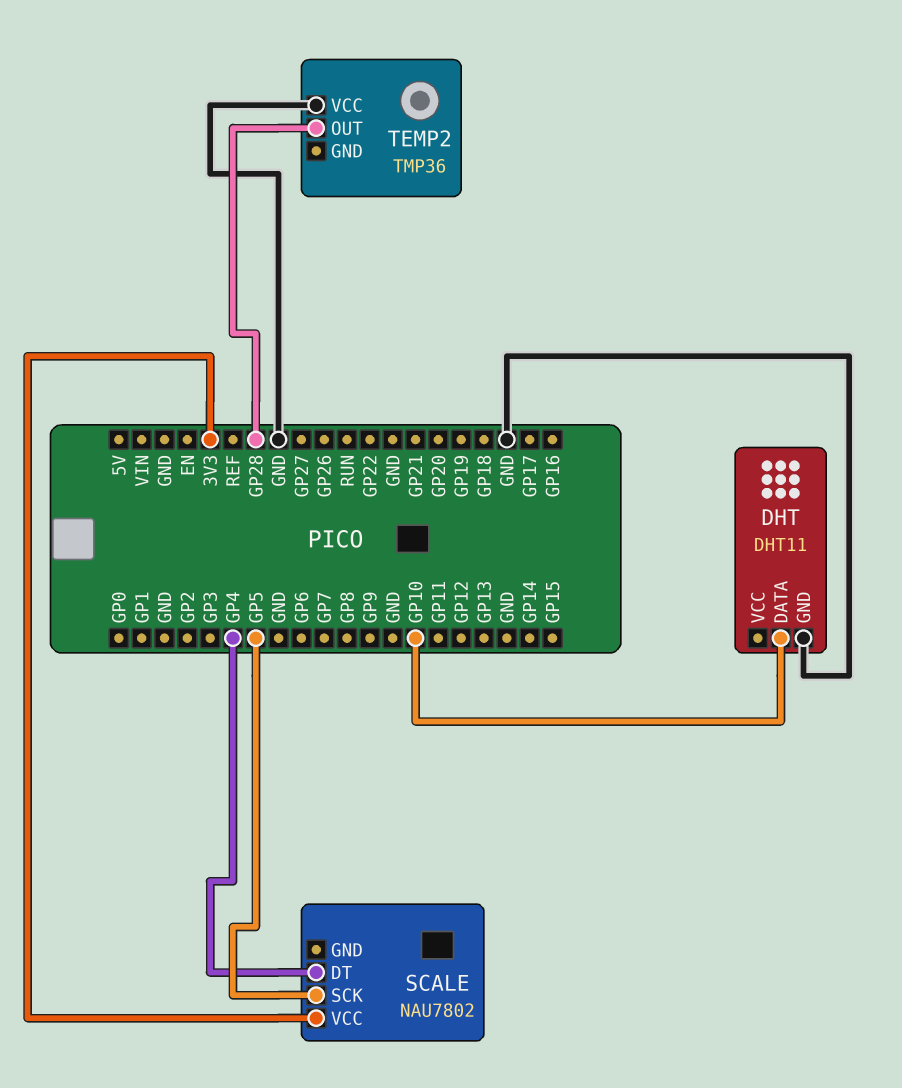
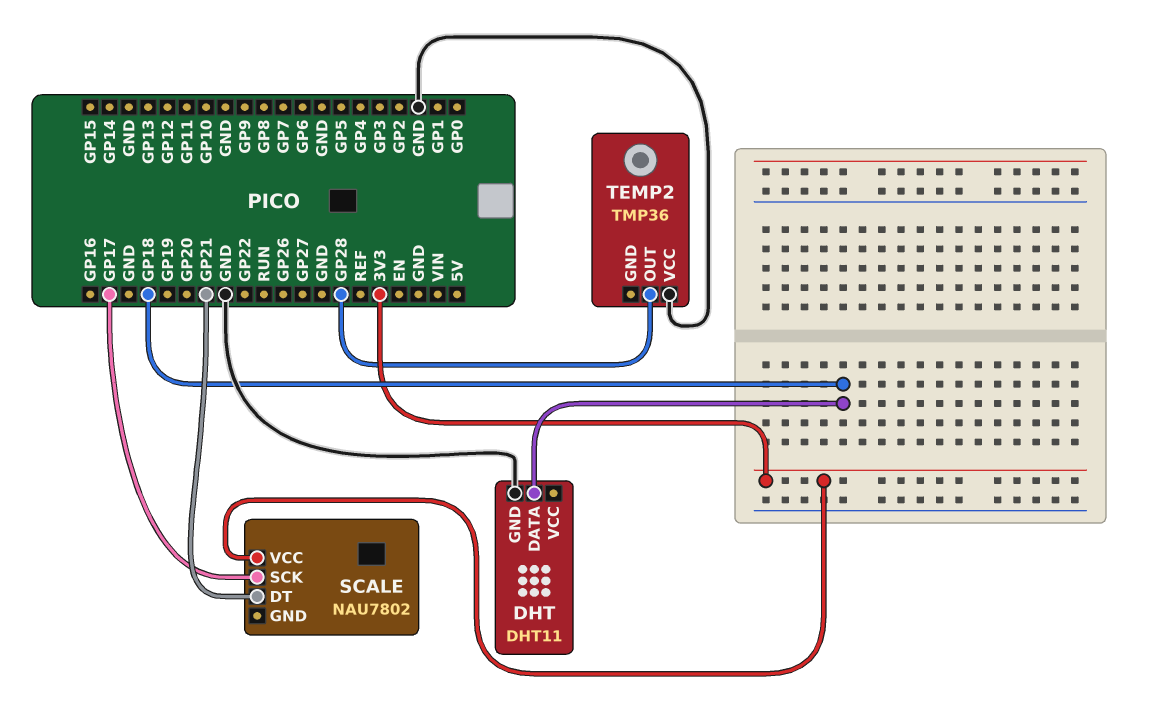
DHT pin DATA: GP10 -> GP18
SCALE pin DT: GP4 -> GP21
SCALE pin SCK: GP5 -> GP17

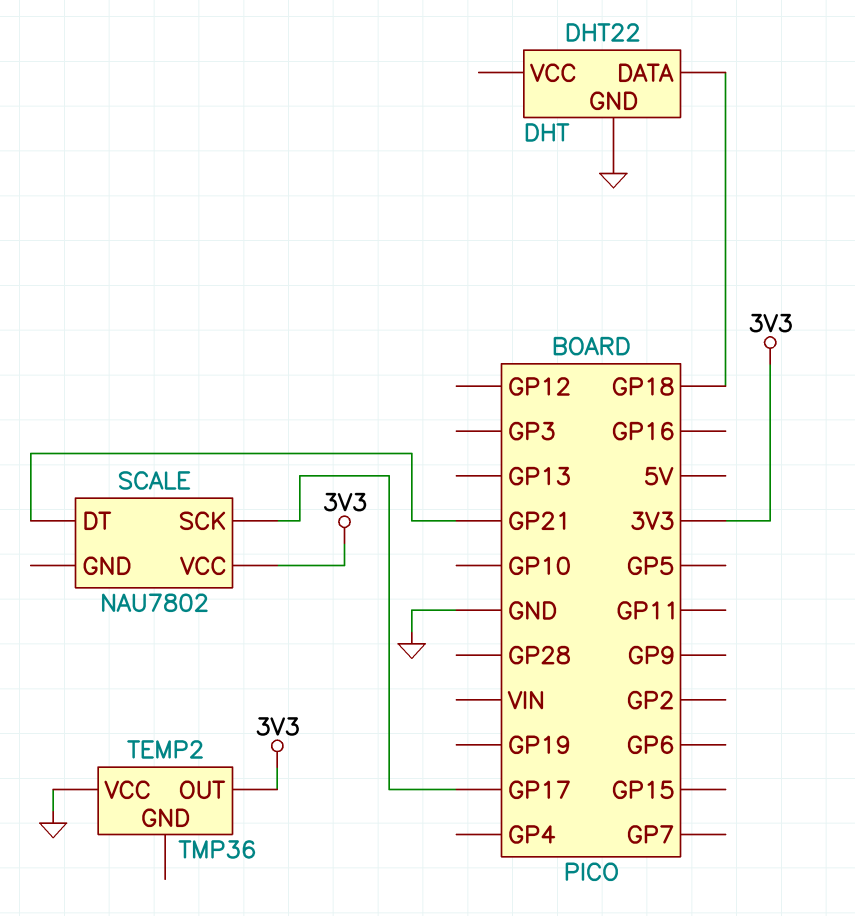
DHT: DHT11 -> DHT22
TEMP2 pin OUT: GP28 -> 3V3

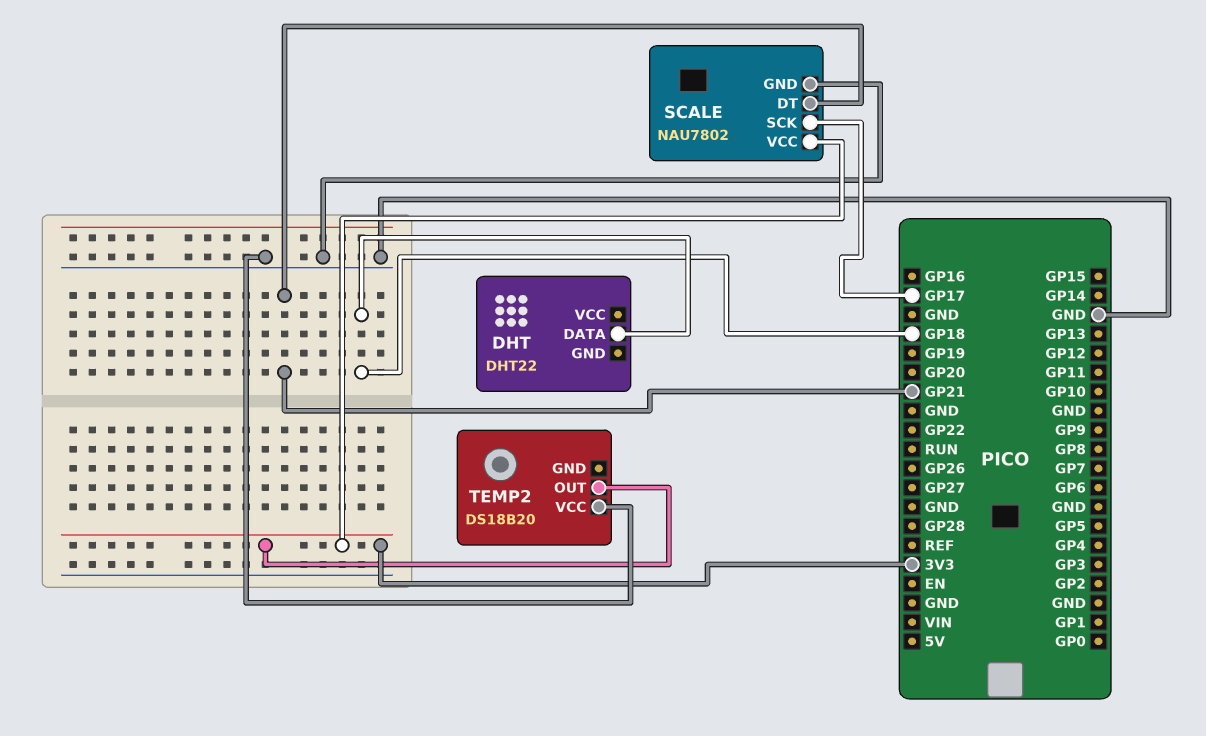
DHT pin GND: GND -> none
SCALE pin GND: none -> GND
TEMP2: TMP36 -> DS18B20

